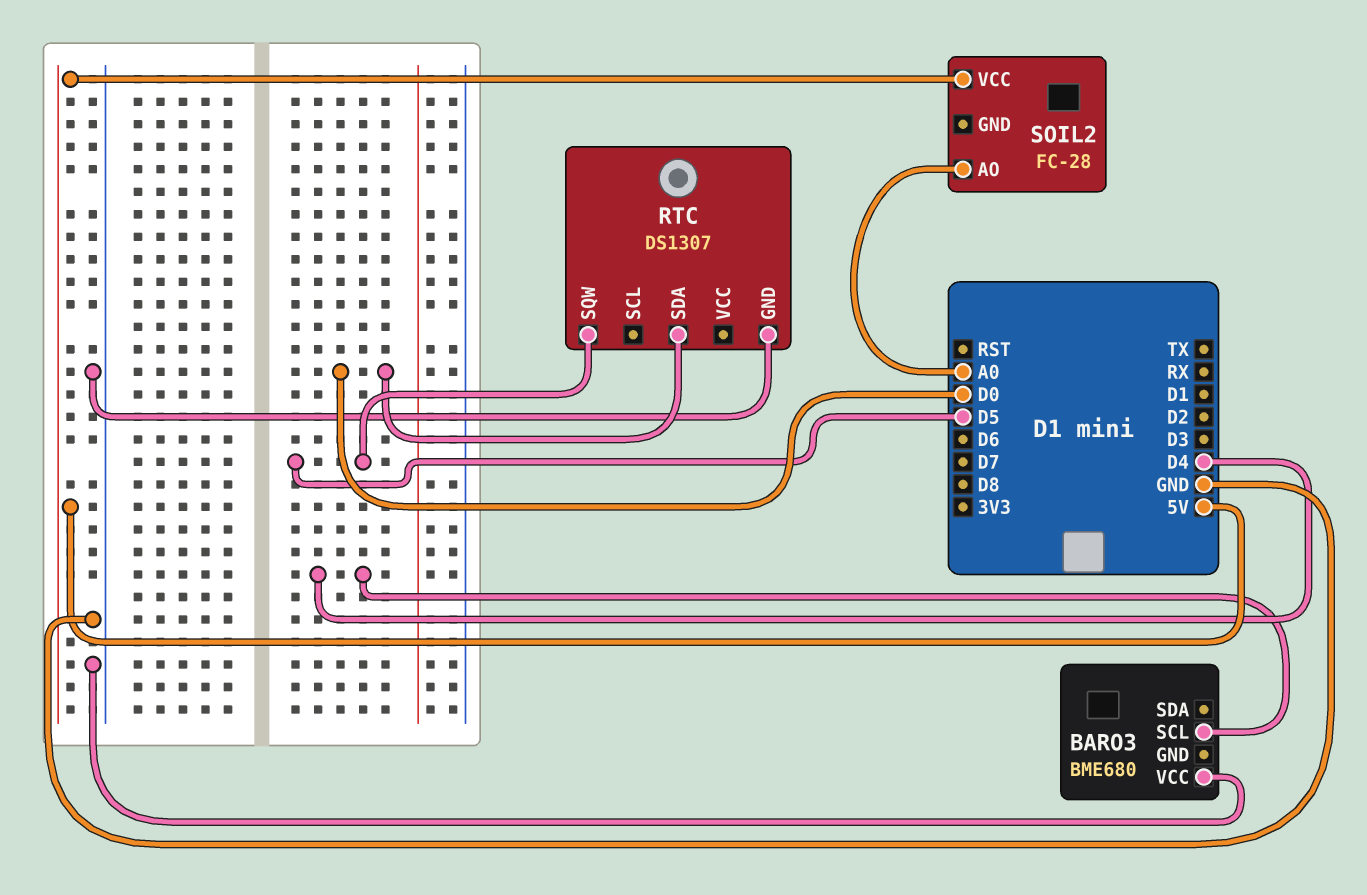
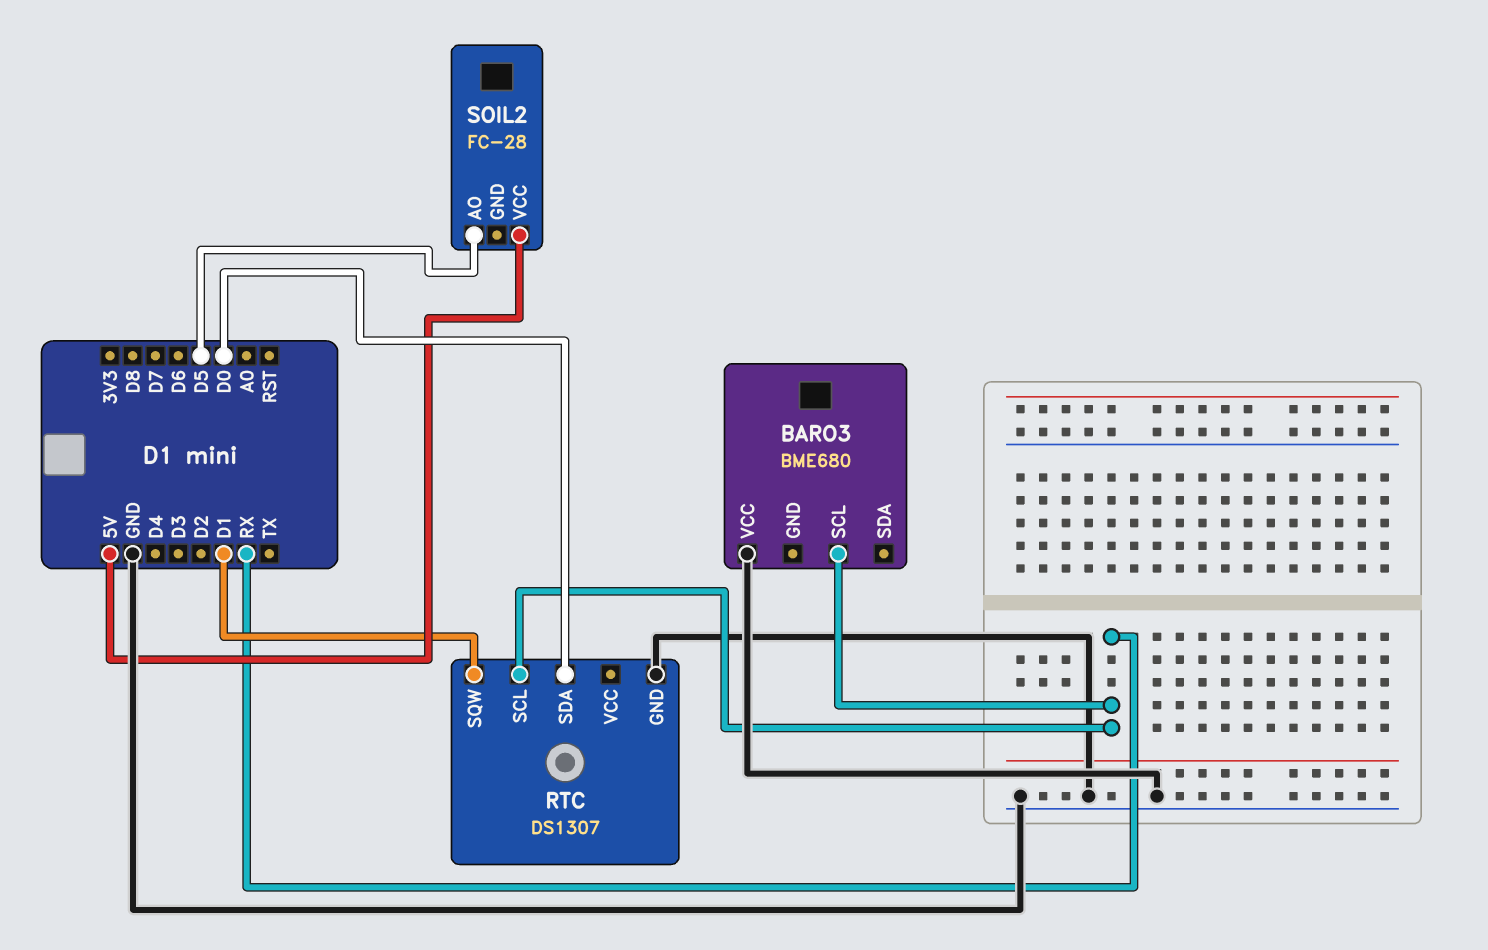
BARO3 pin SCL: D4 -> RX
RTC pin SCL: none -> RX
RTC pin SQW: D5 -> D1
SOIL2 pin AO: A0 -> D5

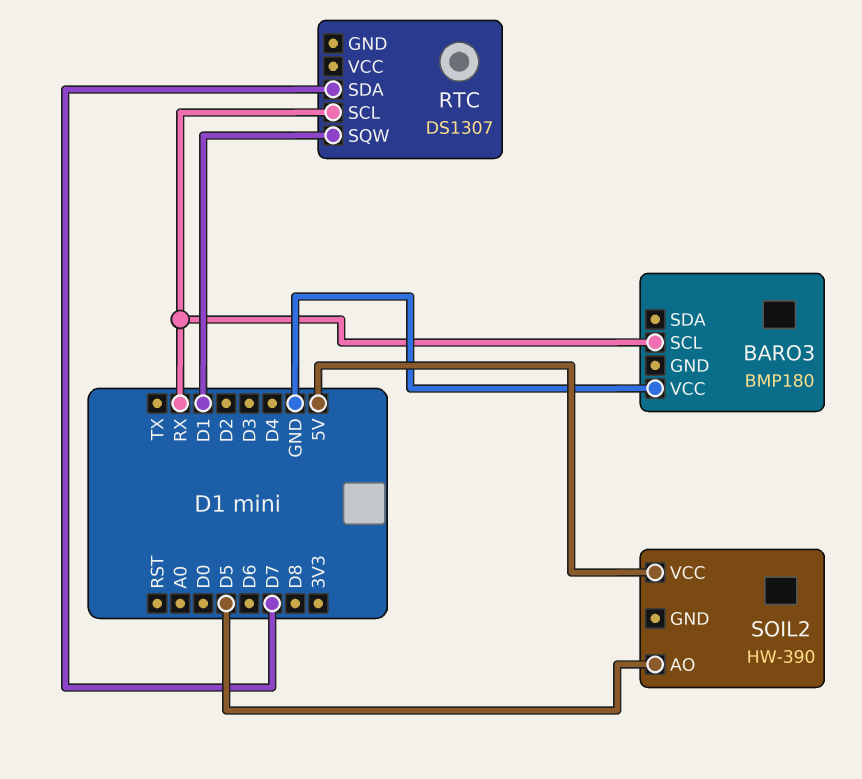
BARO3: BME680 -> BMP180
RTC pin GND: GND -> none
RTC pin SDA: D0 -> D7
SOIL2: FC-28 -> HW-390

